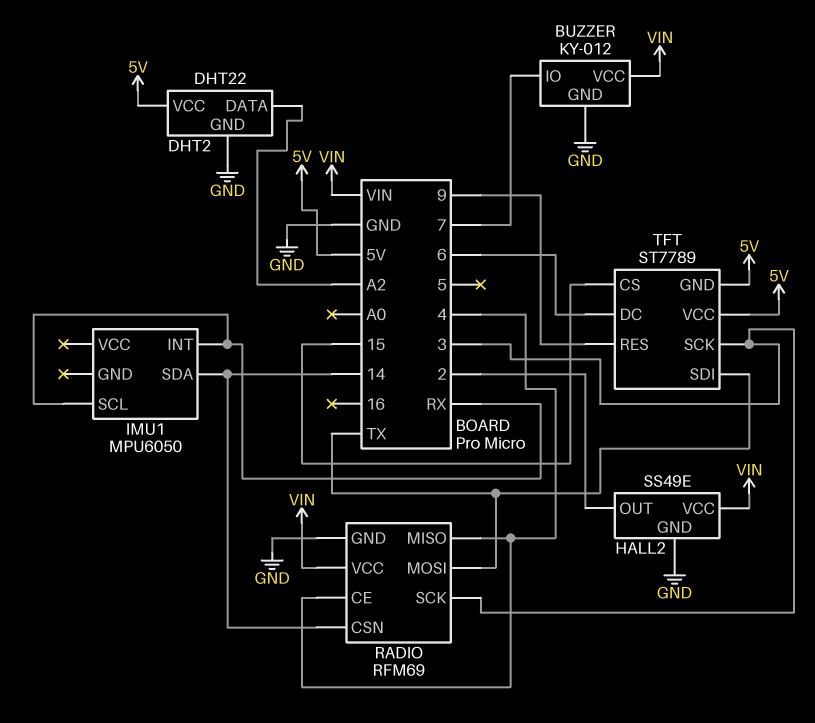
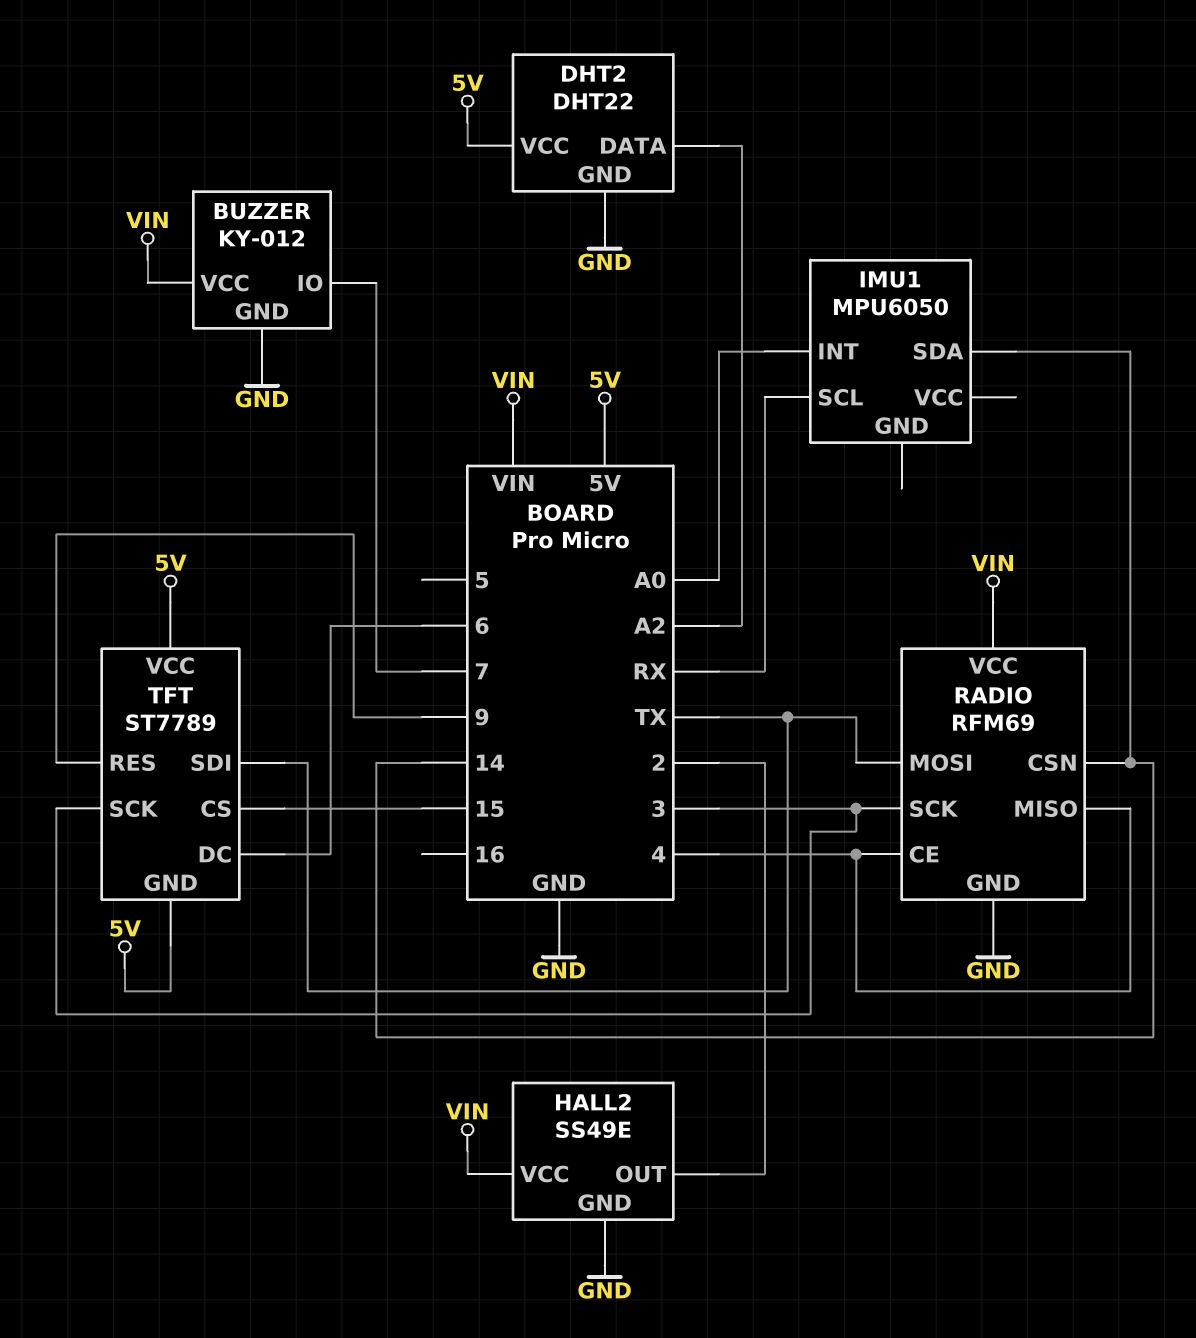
IMU1 pin INT: RX -> A0

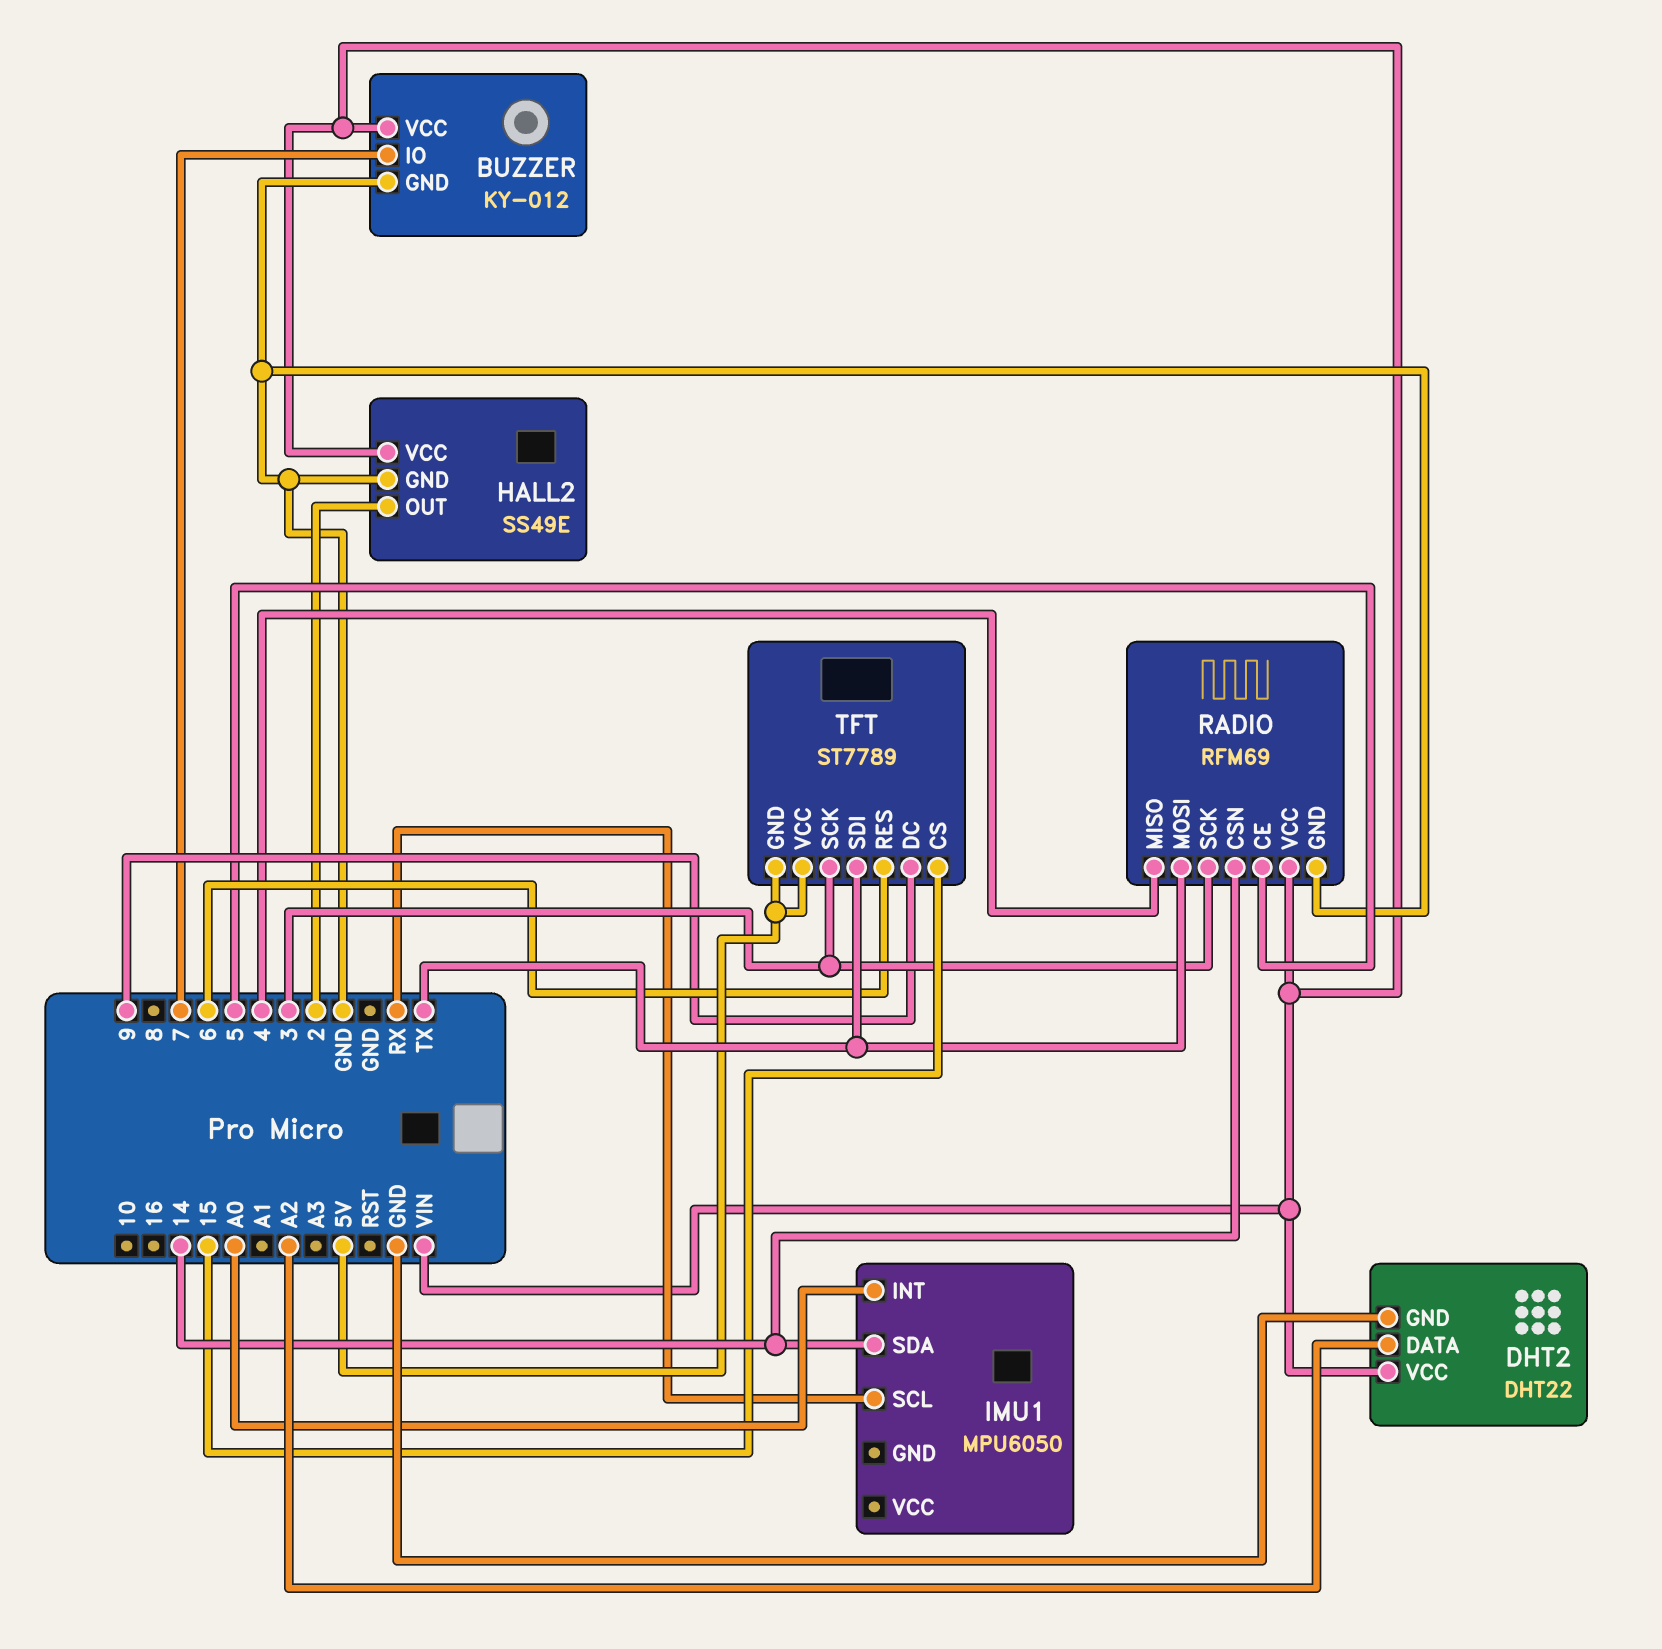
DHT2 pin VCC: 5V -> VIN
RADIO pin CE: 4 -> 5
TFT pin DC: 6 -> 9
TFT pin RES: 9 -> 6

